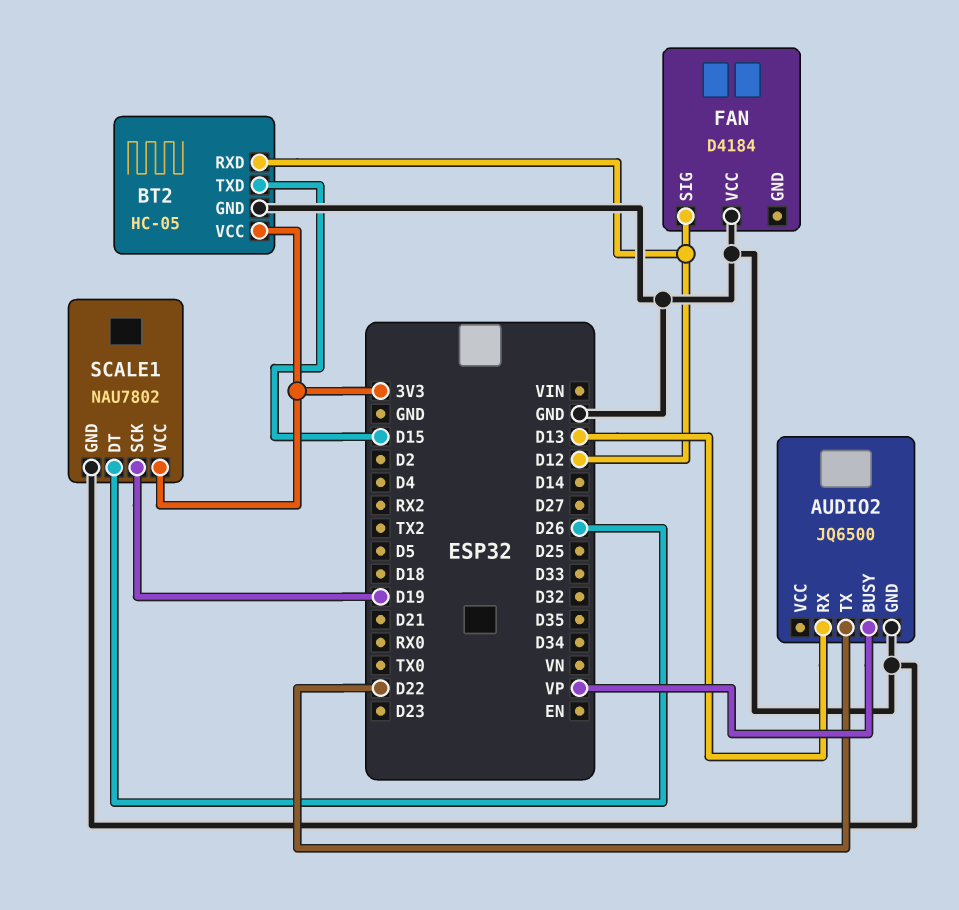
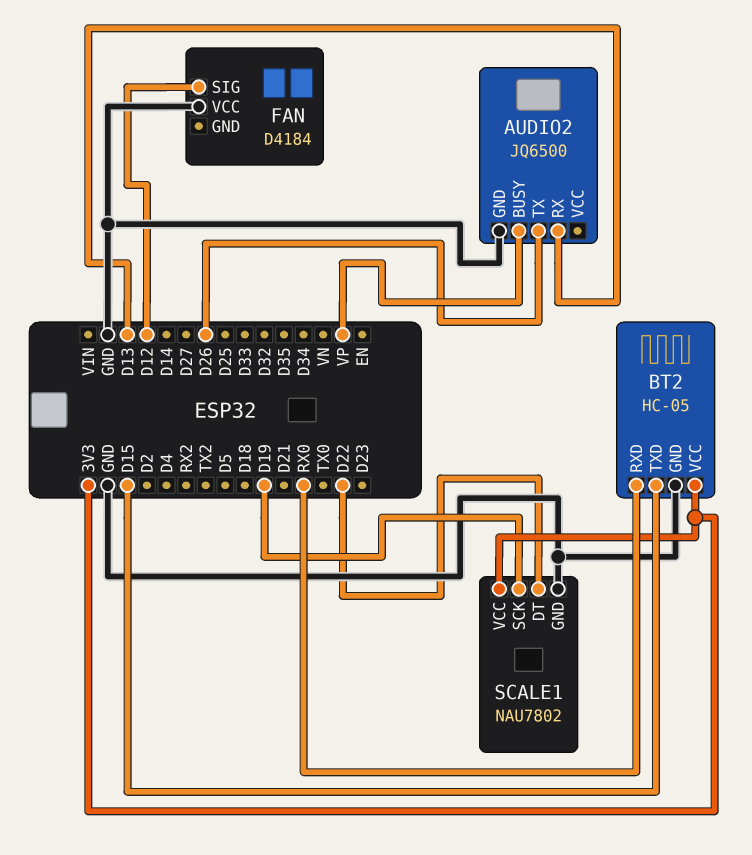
AUDIO2 pin TX: D22 -> D26
BT2 pin RXD: D12 -> RX0
SCALE1 pin DT: D26 -> D22

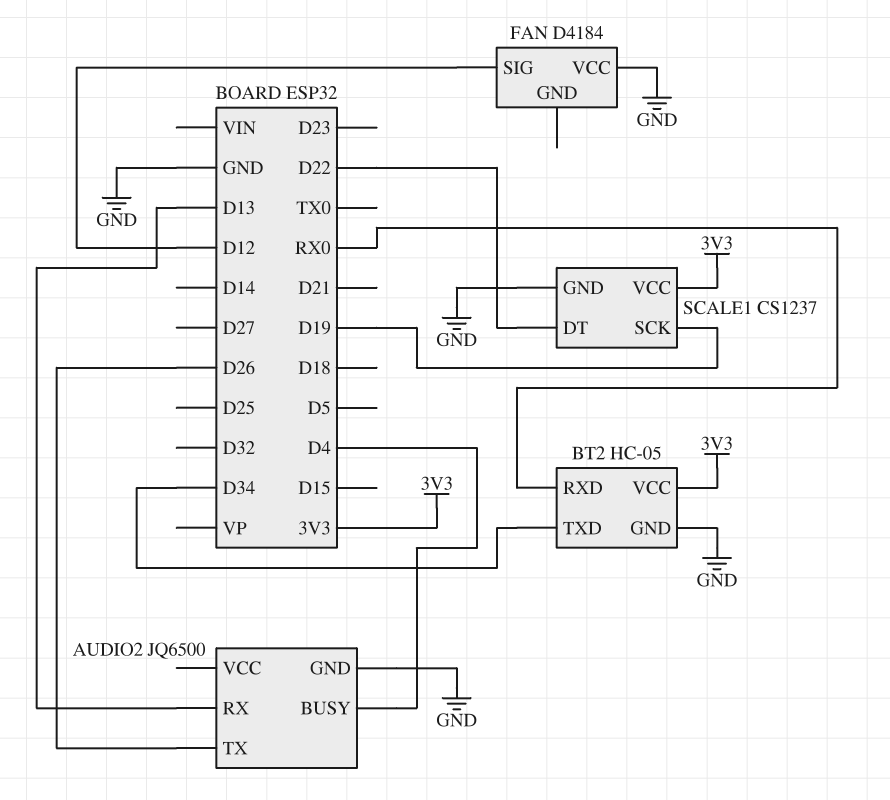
AUDIO2 pin BUSY: VP -> D4
BT2 pin TXD: D15 -> D34
SCALE1: NAU7802 -> CS1237

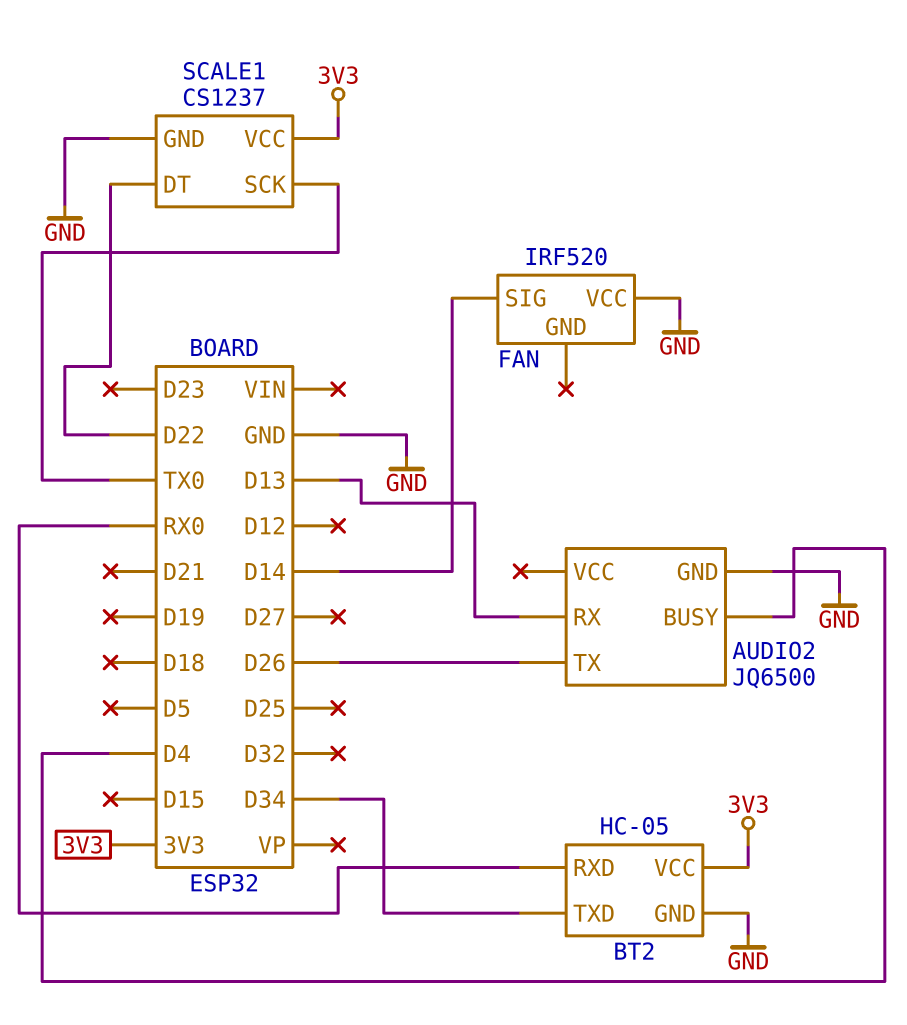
FAN: D4184 -> IRF520
FAN pin SIG: D12 -> D14
SCALE1 pin SCK: D19 -> TX0

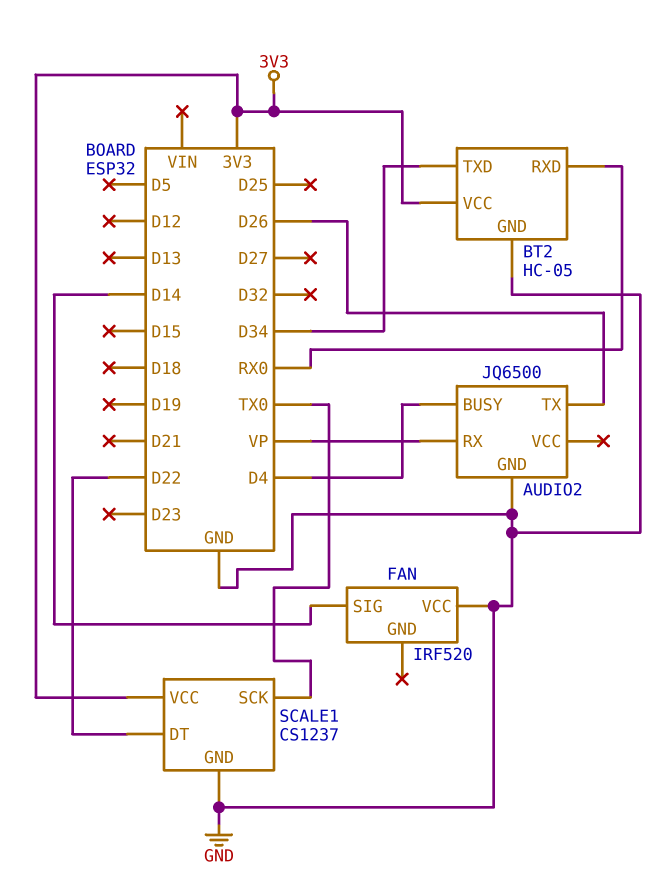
AUDIO2 pin RX: D13 -> VP

